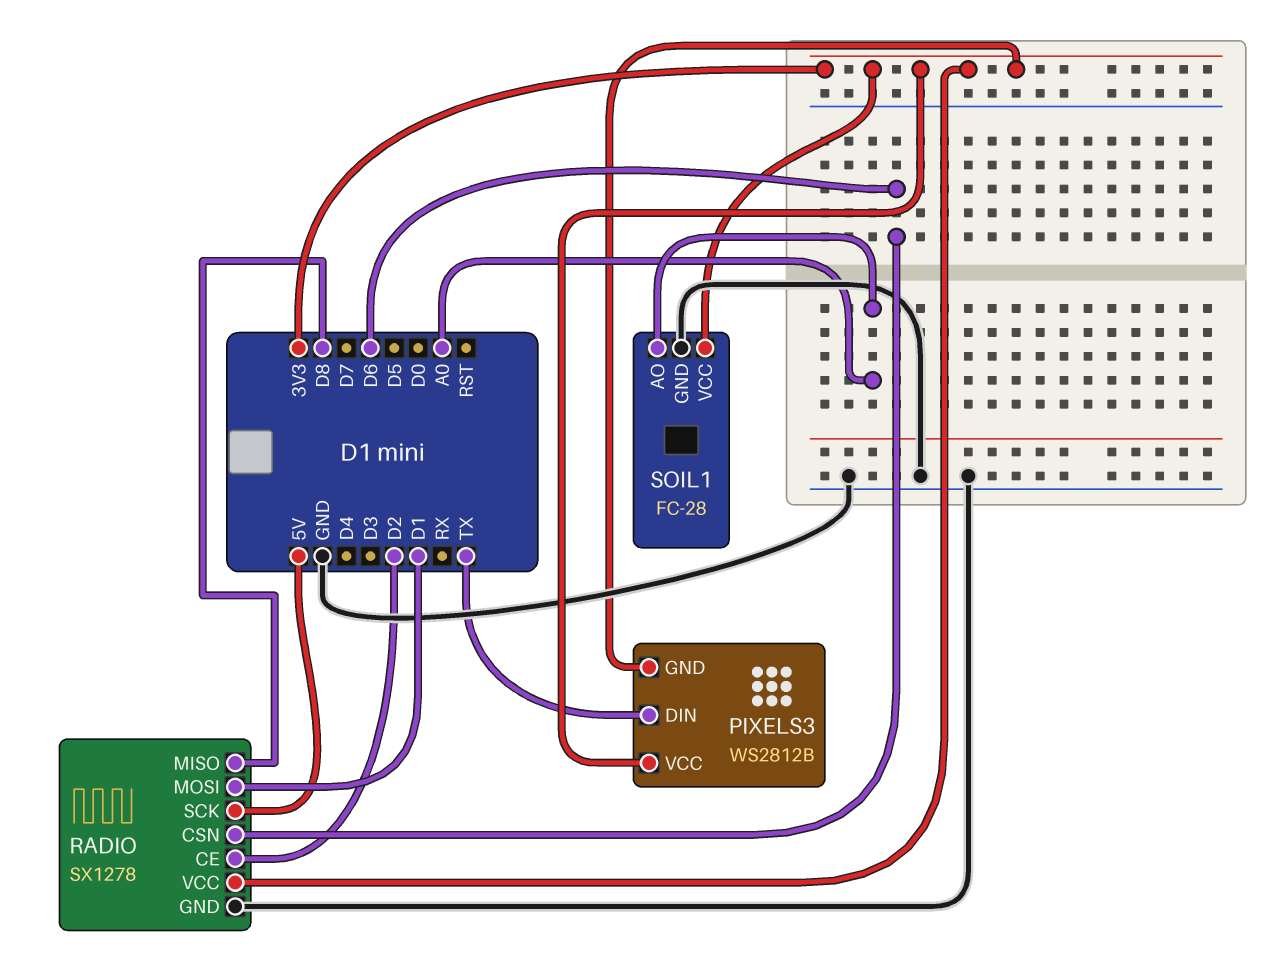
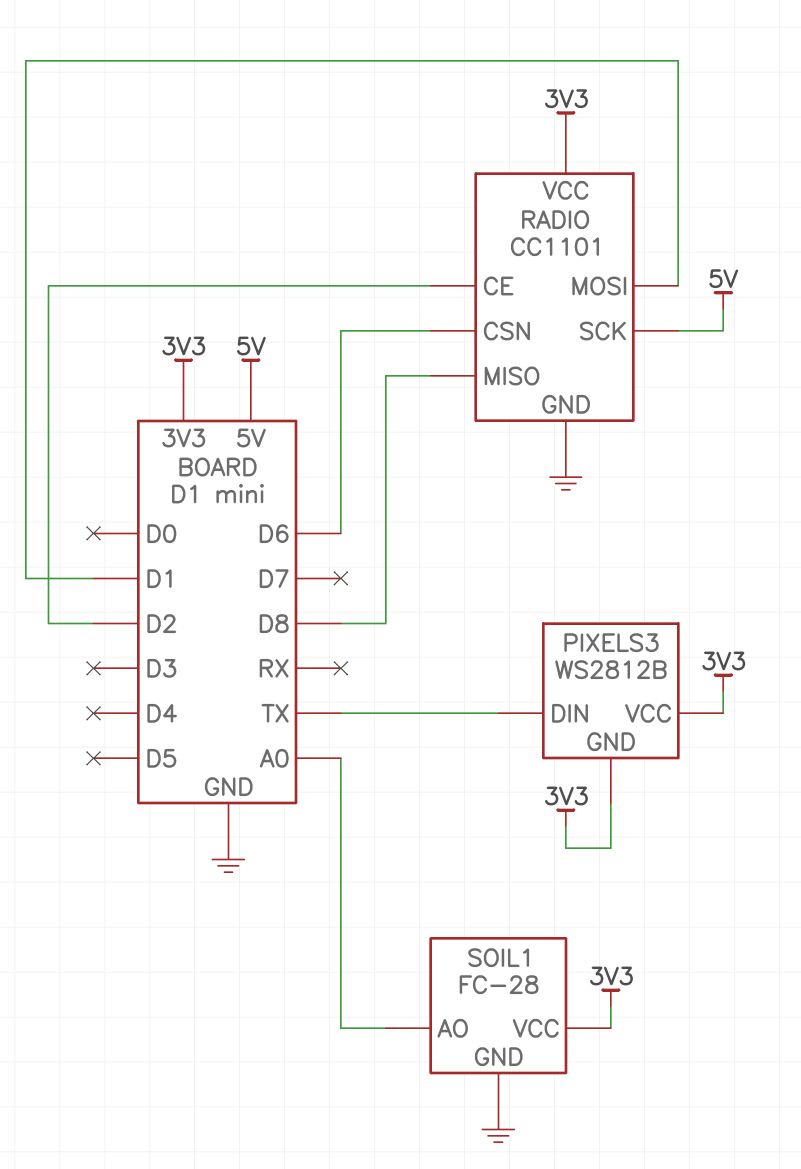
RADIO: SX1278 -> CC1101

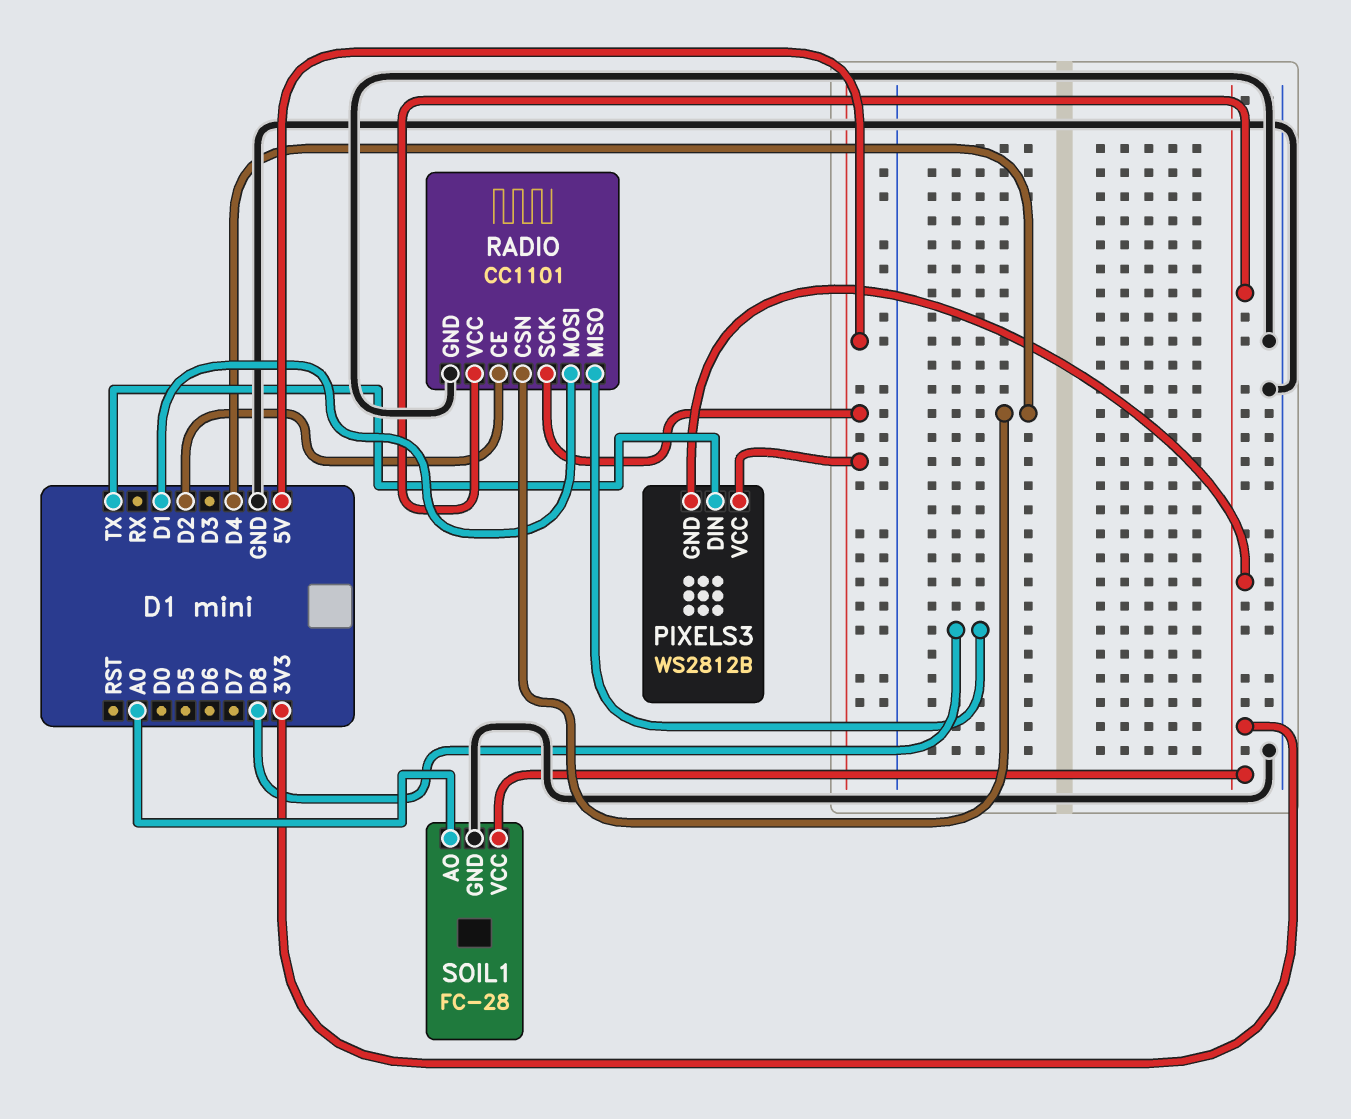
PIXELS3 pin VCC: 3V3 -> 5V
RADIO pin CSN: D6 -> D4

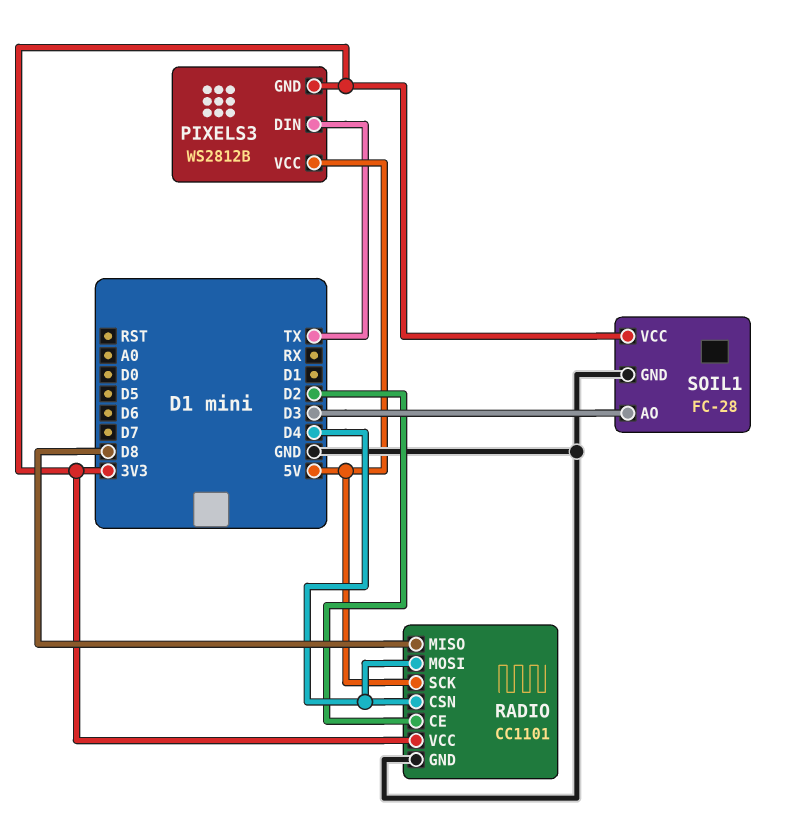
RADIO pin MOSI: D1 -> D4
SOIL1 pin AO: A0 -> D3

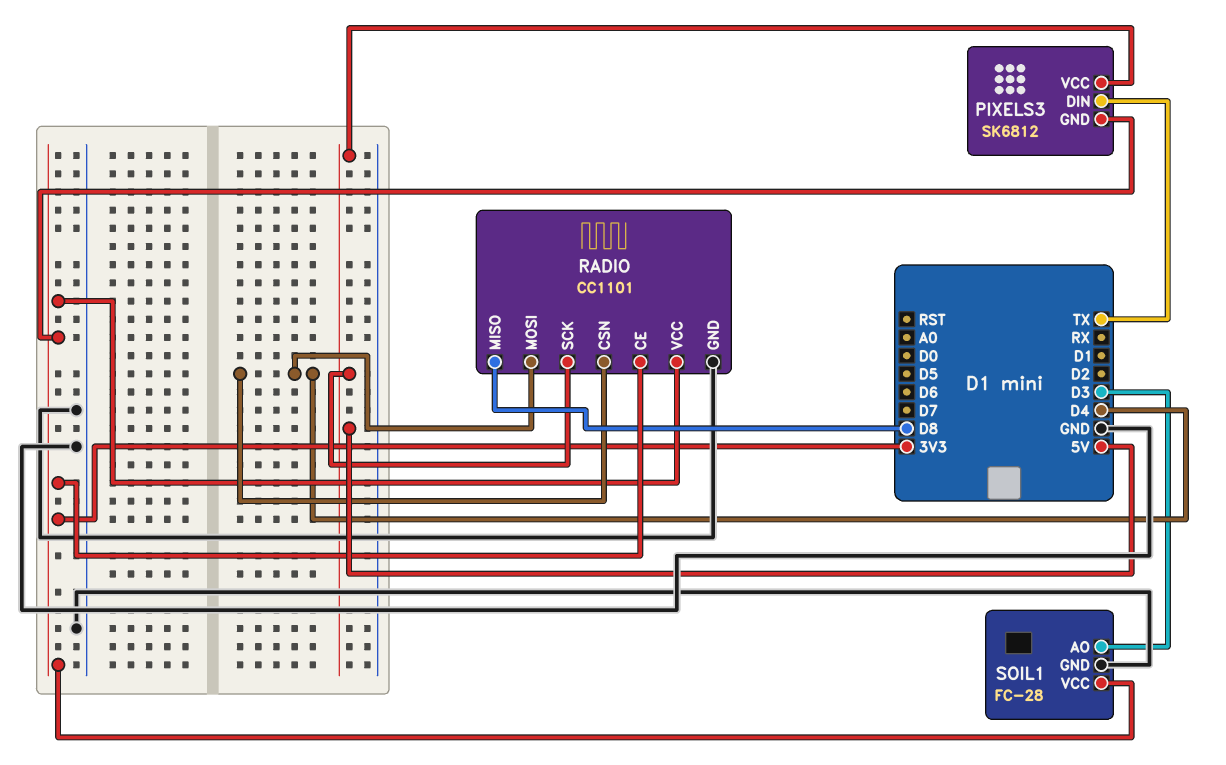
PIXELS3: WS2812B -> SK6812
RADIO pin CE: D2 -> 3V3

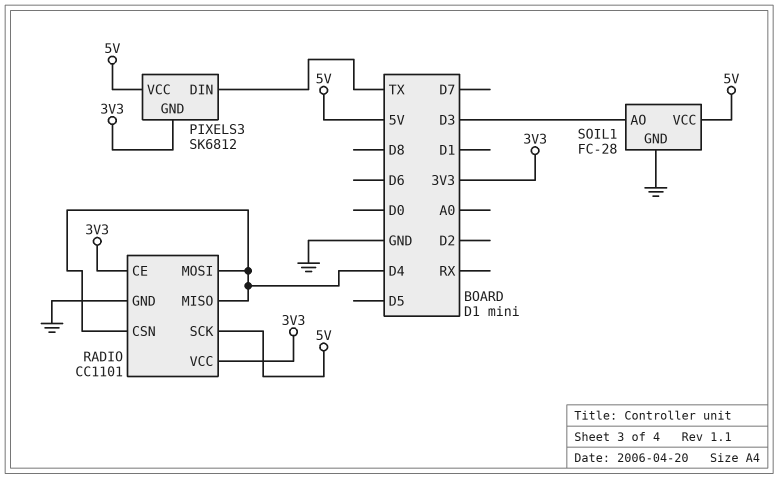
RADIO pin MISO: D8 -> D4
SOIL1 pin VCC: 3V3 -> 5V

